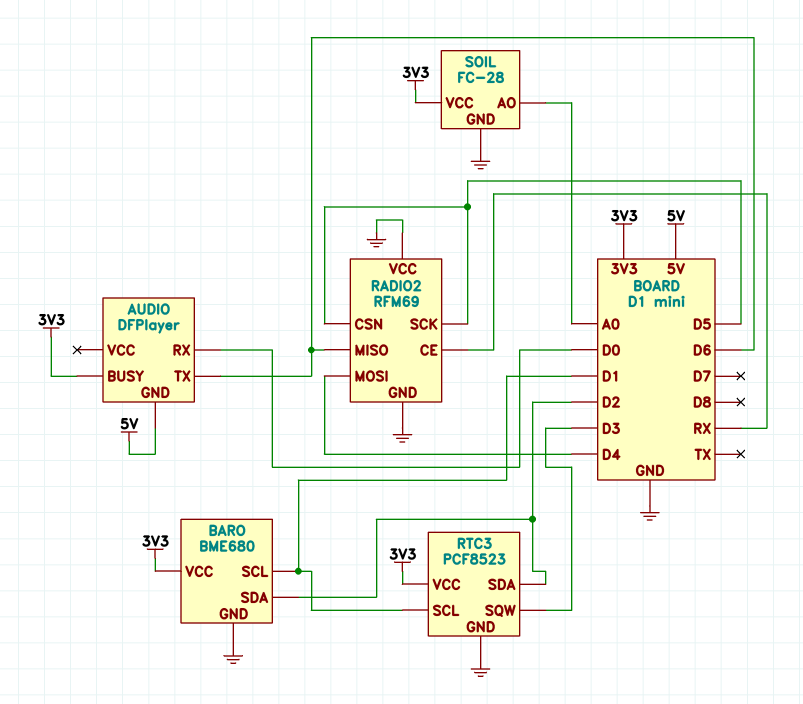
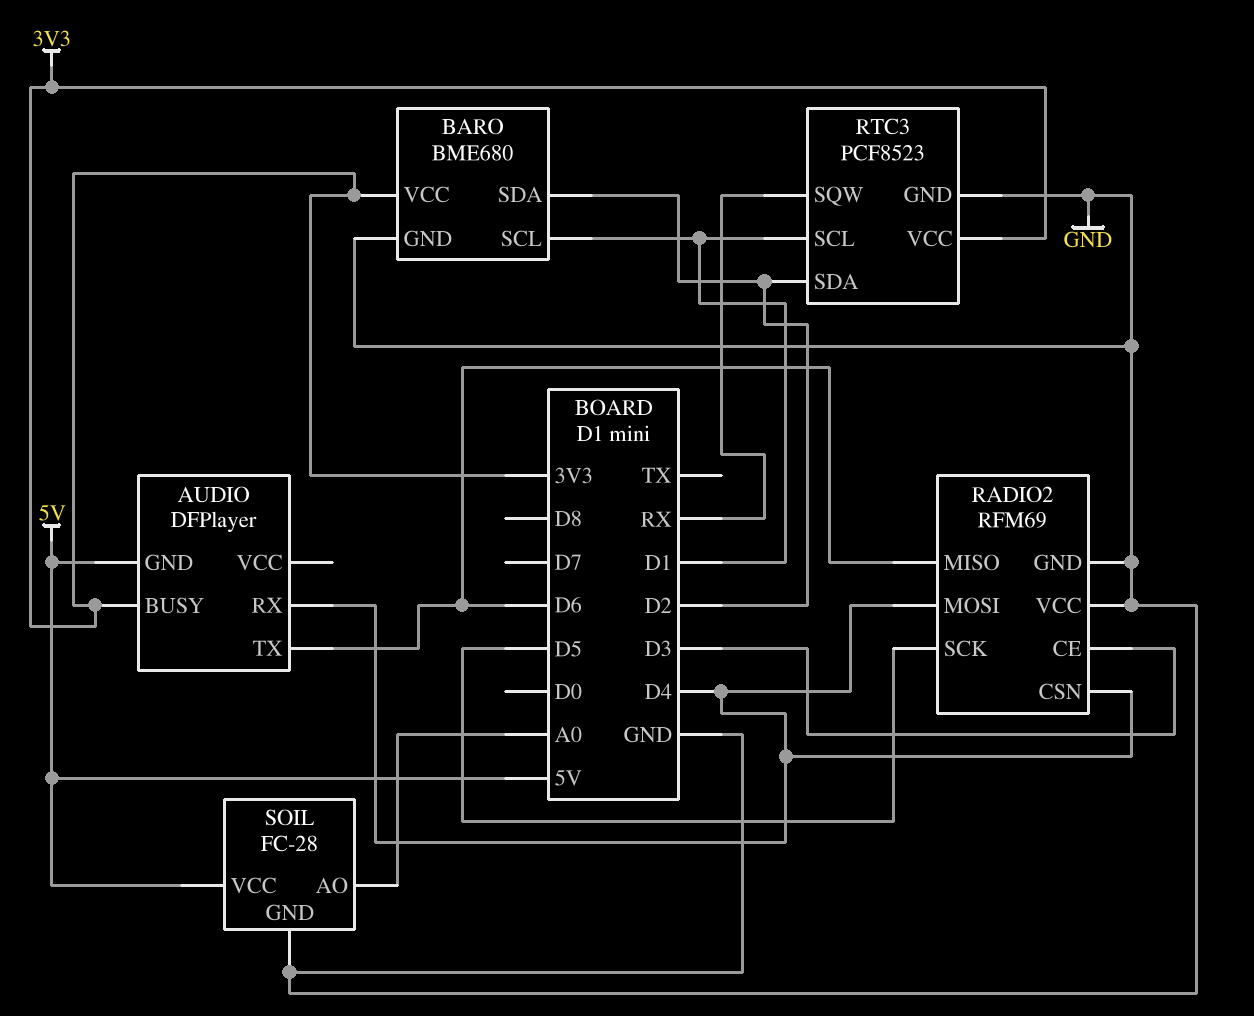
AUDIO pin RX: D0 -> D4
RADIO2 pin CE: RX -> D3
RADIO2 pin CSN: D5 -> D4
RTC3 pin SQW: D3 -> RX
SOIL pin VCC: 3V3 -> 5V

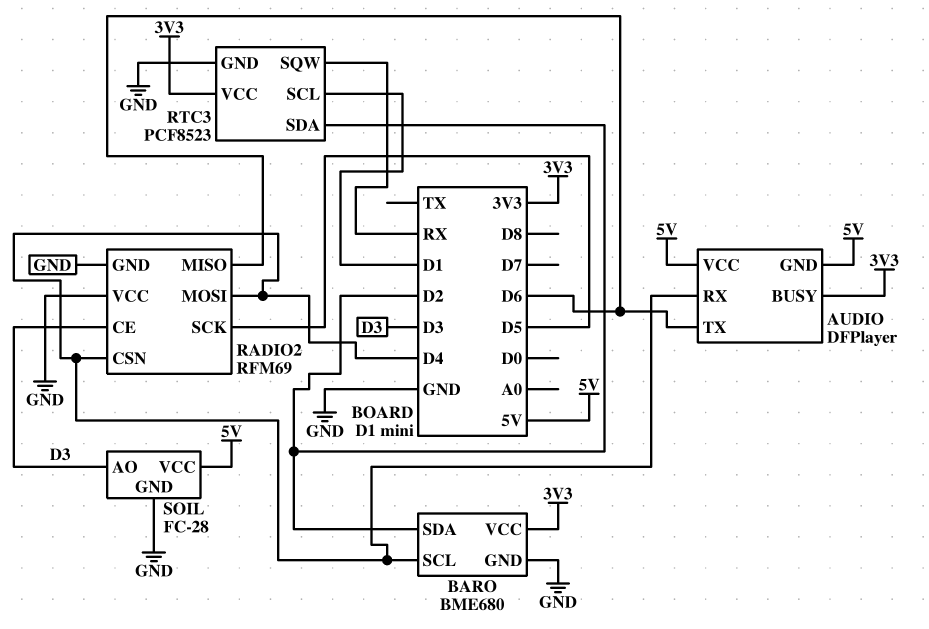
AUDIO pin VCC: none -> 5V
BARO pin SCL: D1 -> D4
SOIL pin AO: A0 -> D3

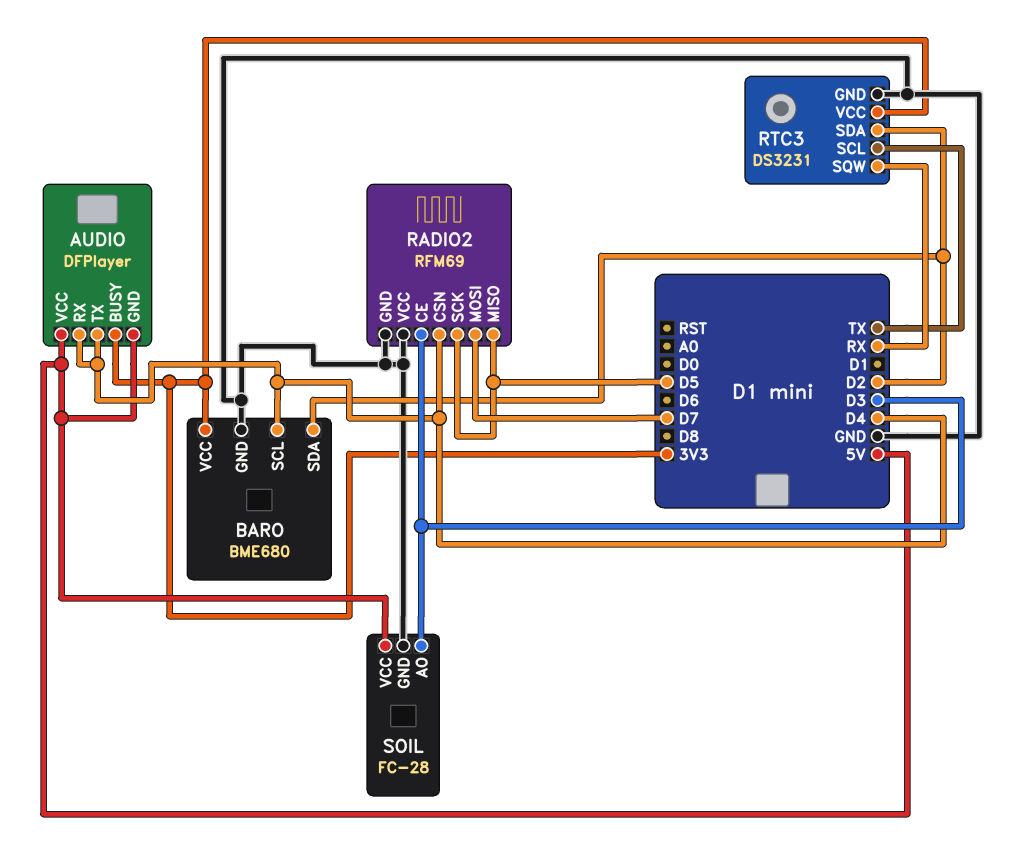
AUDIO pin TX: D6 -> D4
RADIO2 pin MISO: D6 -> D5
RADIO2 pin MOSI: D4 -> D7
RTC3: PCF8523 -> DS3231
RTC3 pin SCL: D1 -> TX

